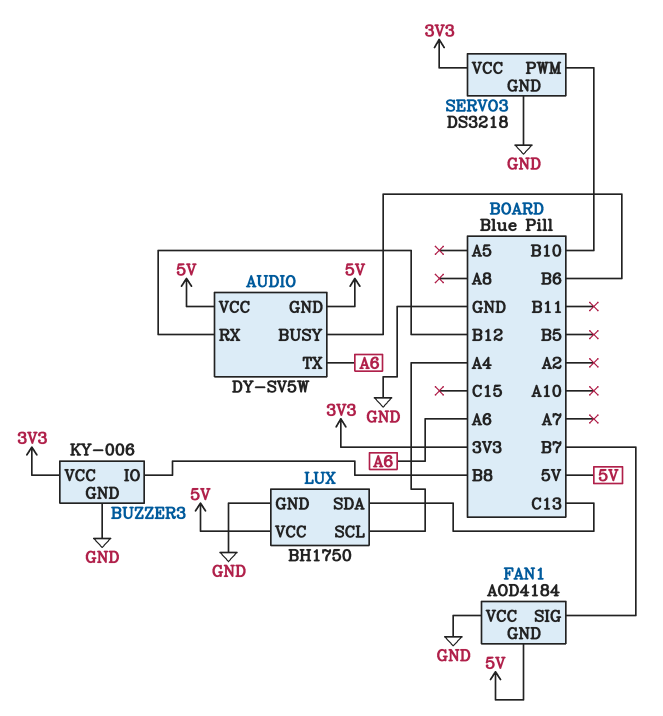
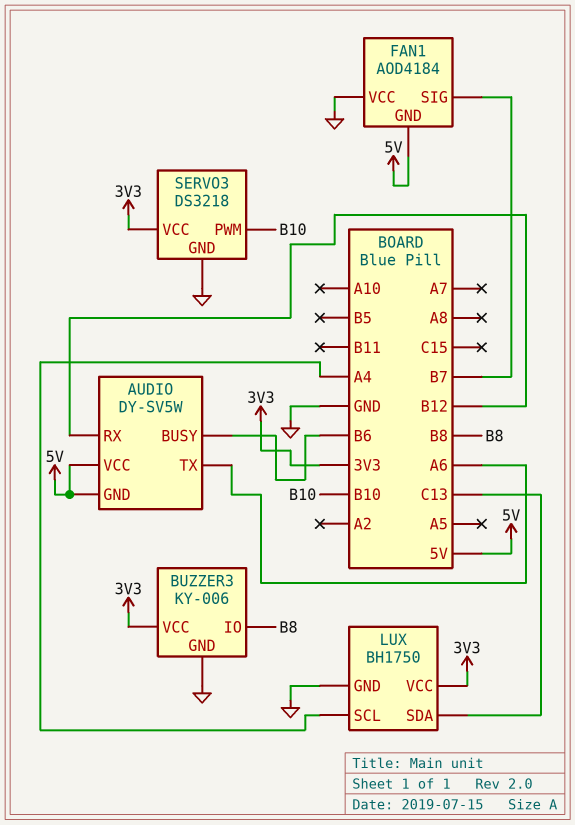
LUX pin VCC: 5V -> 3V3

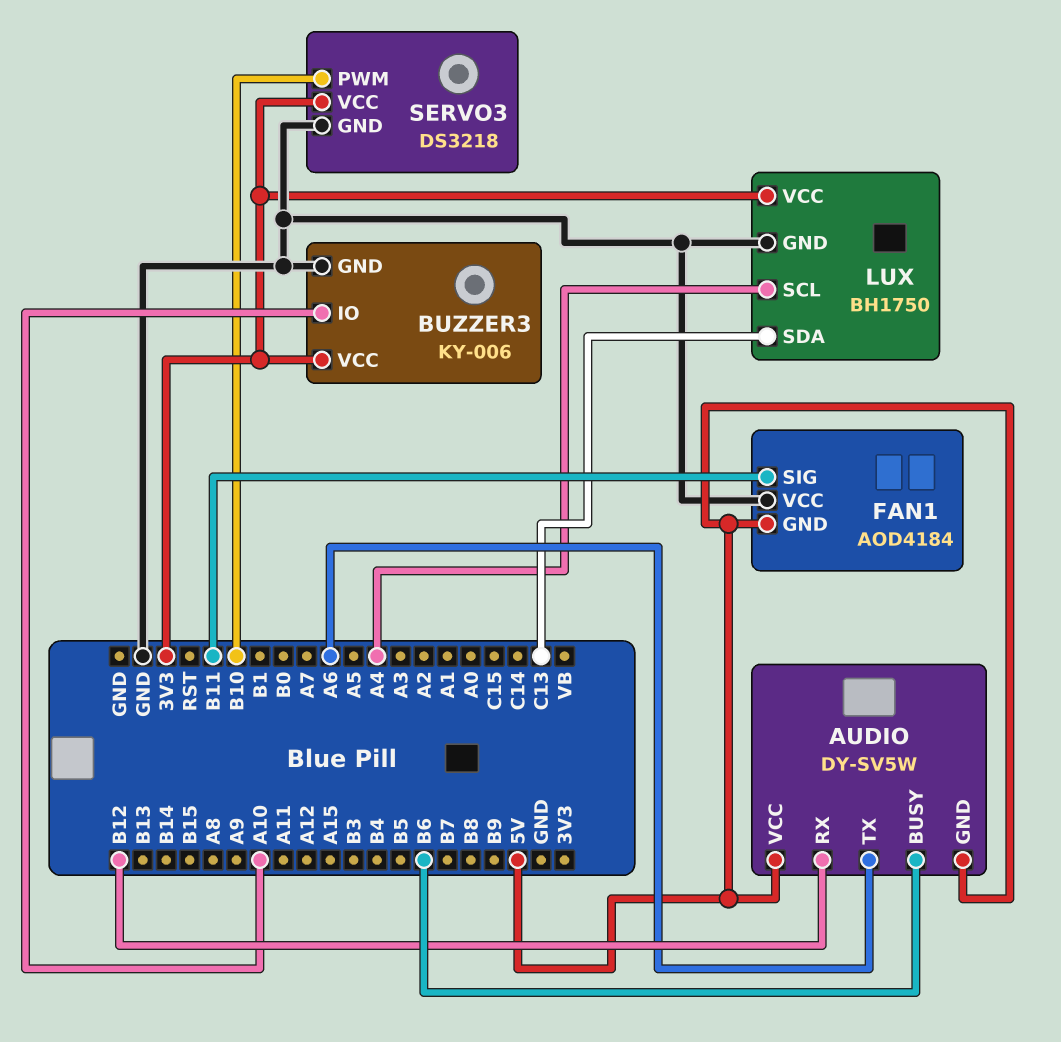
BUZZER3 pin IO: B8 -> A10
FAN1 pin SIG: B7 -> B11

